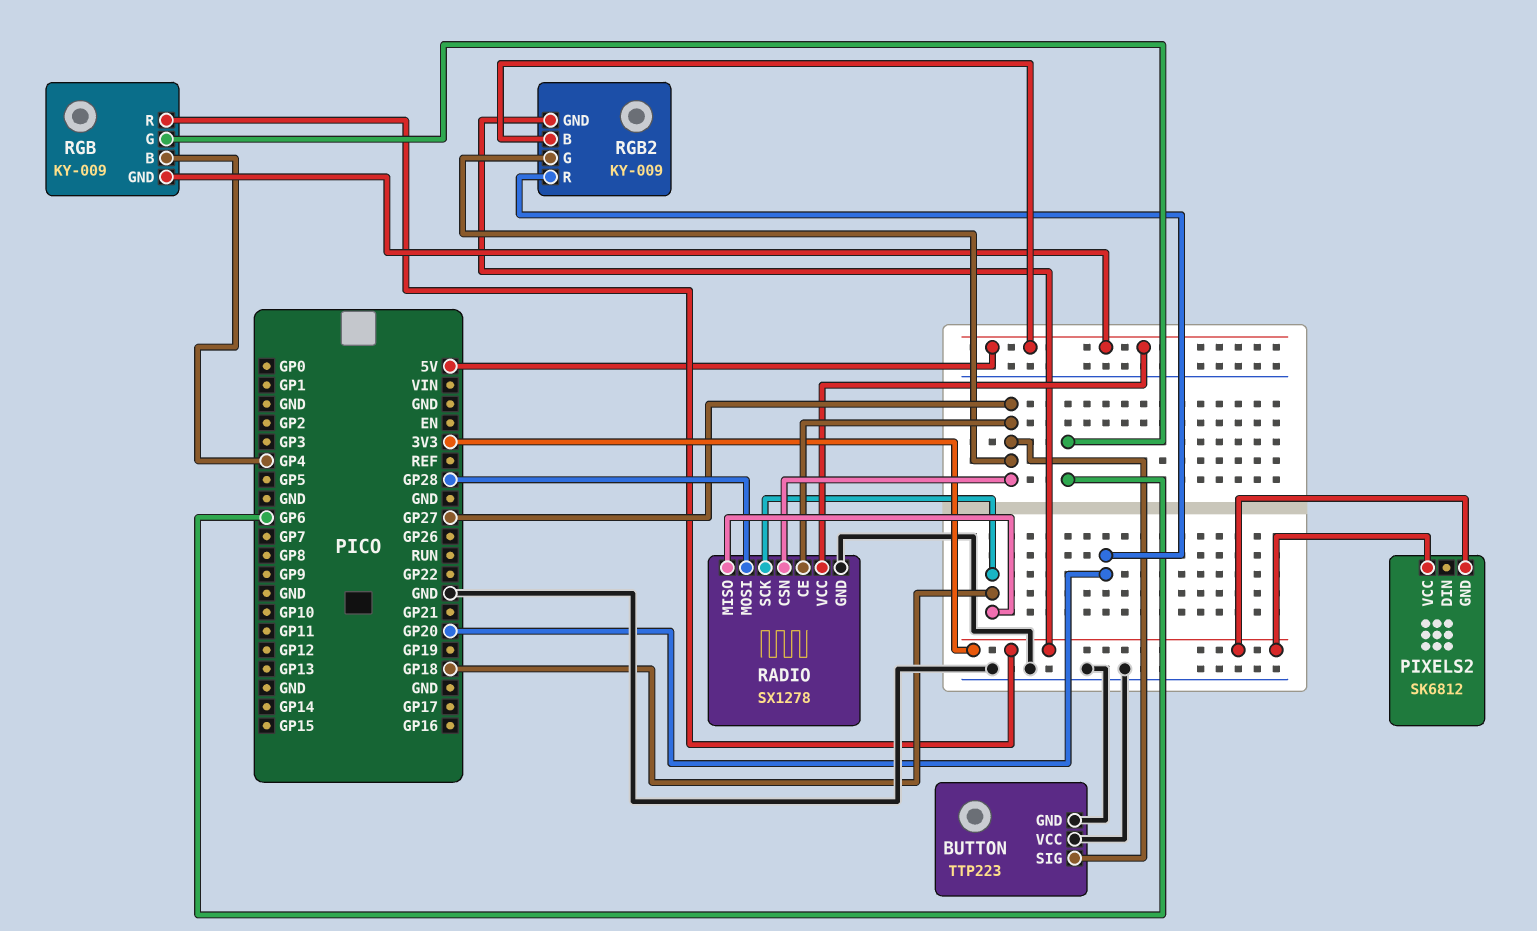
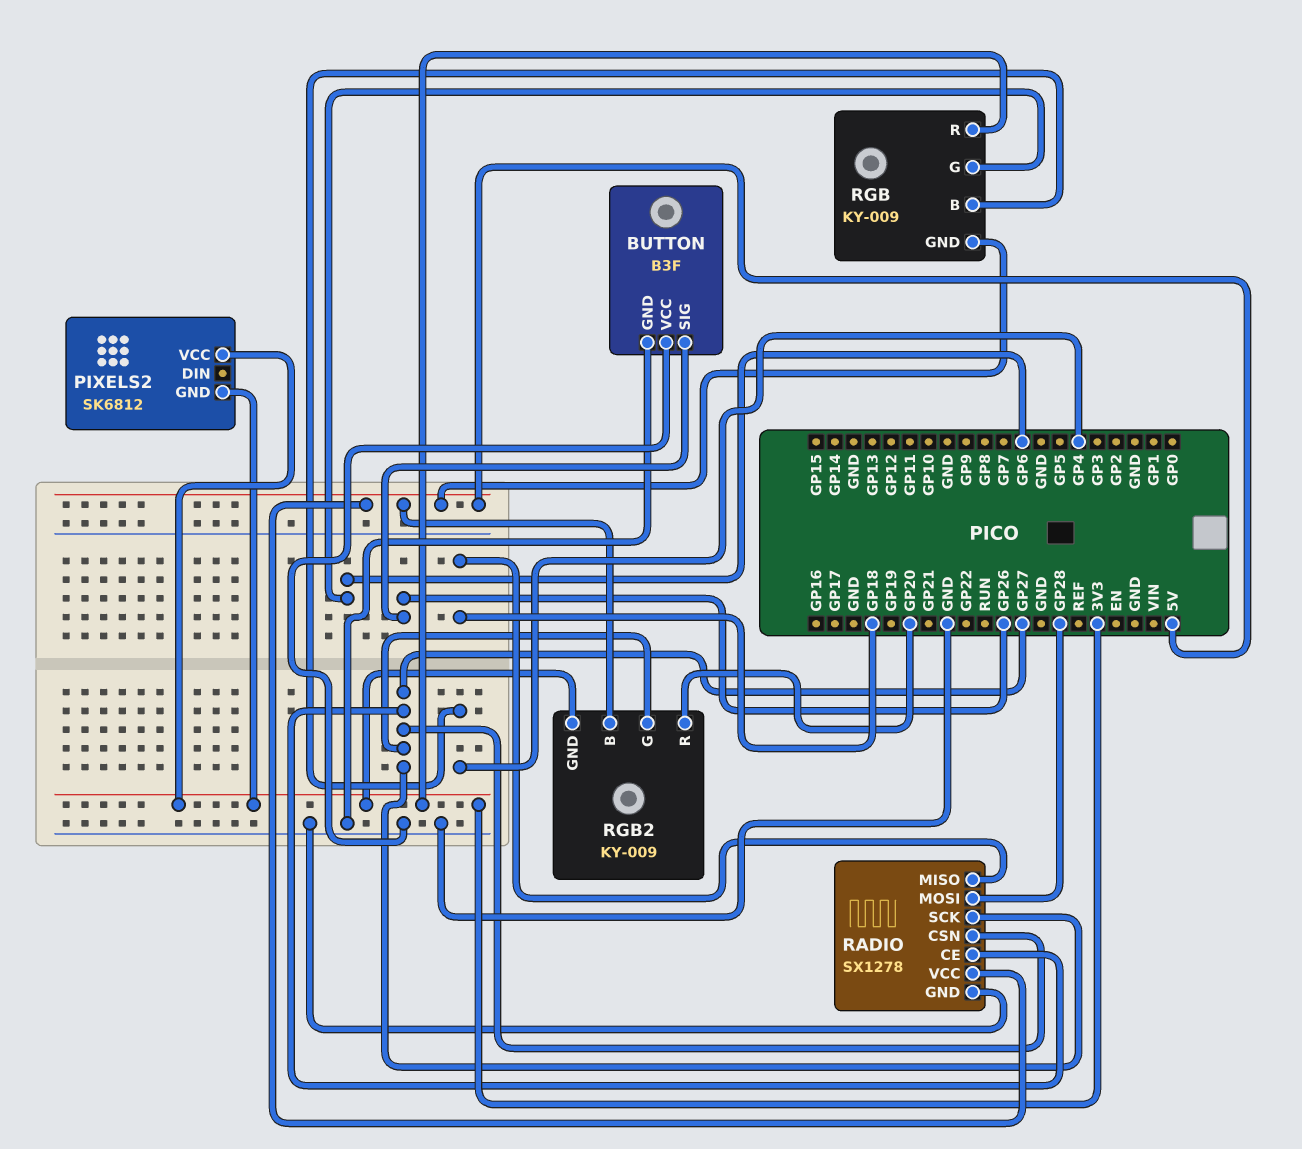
BUTTON: TTP223 -> B3F
BUTTON pin SIG: GP27 -> GP26
RADIO pin SCK: GP18 -> GP27

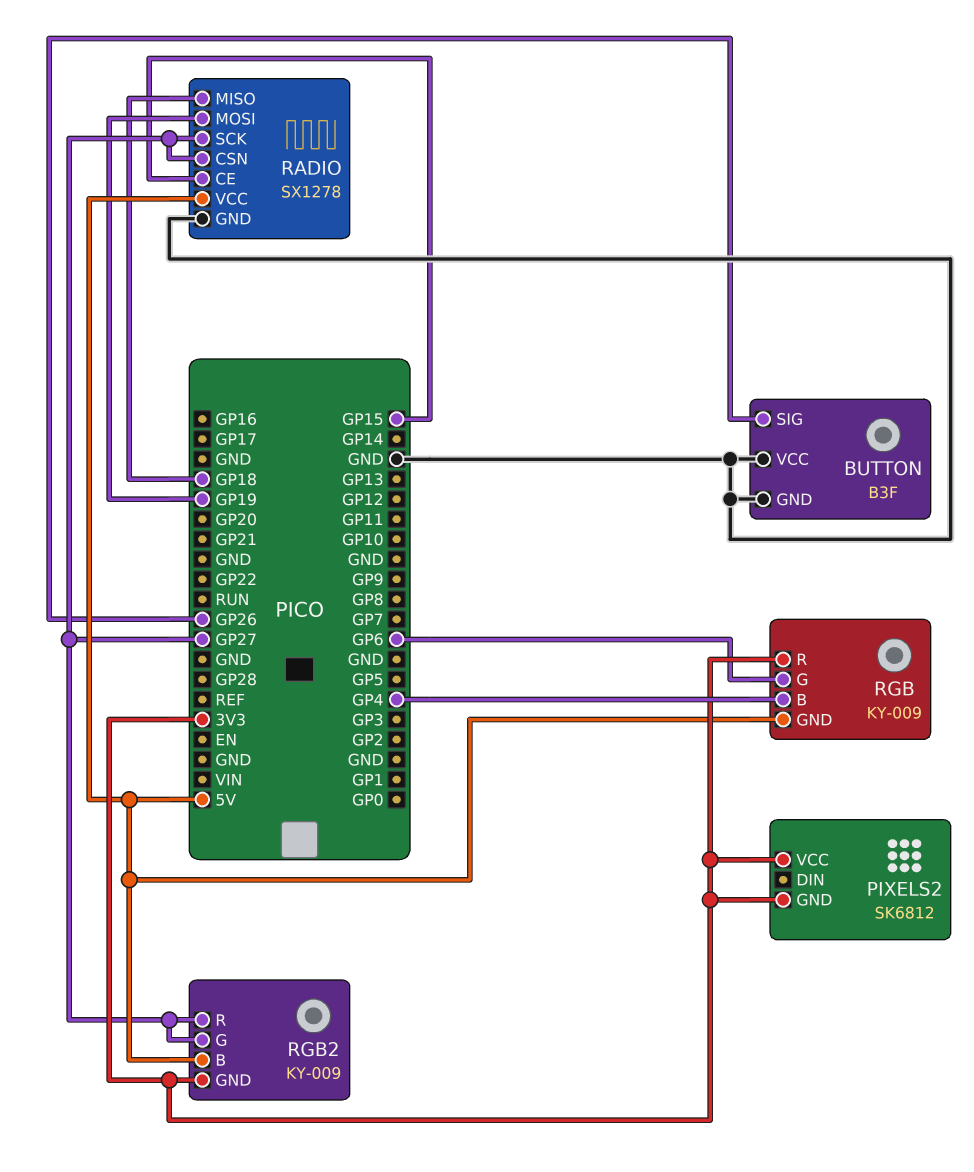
RADIO pin CE: GP27 -> GP15
RADIO pin MOSI: GP28 -> GP19
RGB2 pin R: GP20 -> GP27

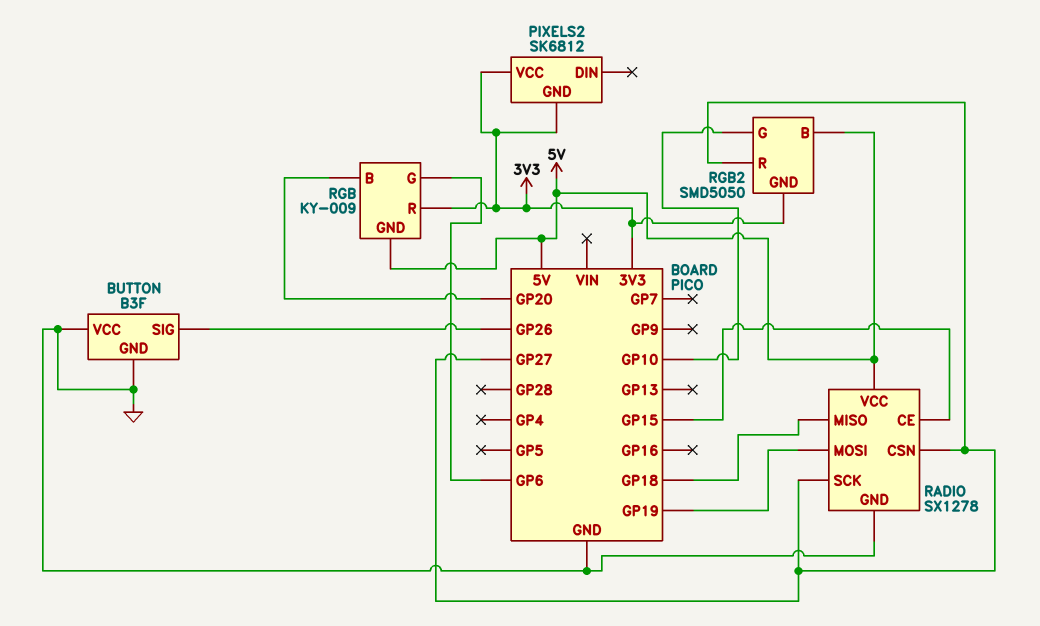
RGB pin B: GP4 -> GP20
RGB2: KY-009 -> SMD5050
RGB2 pin G: GP27 -> GP10

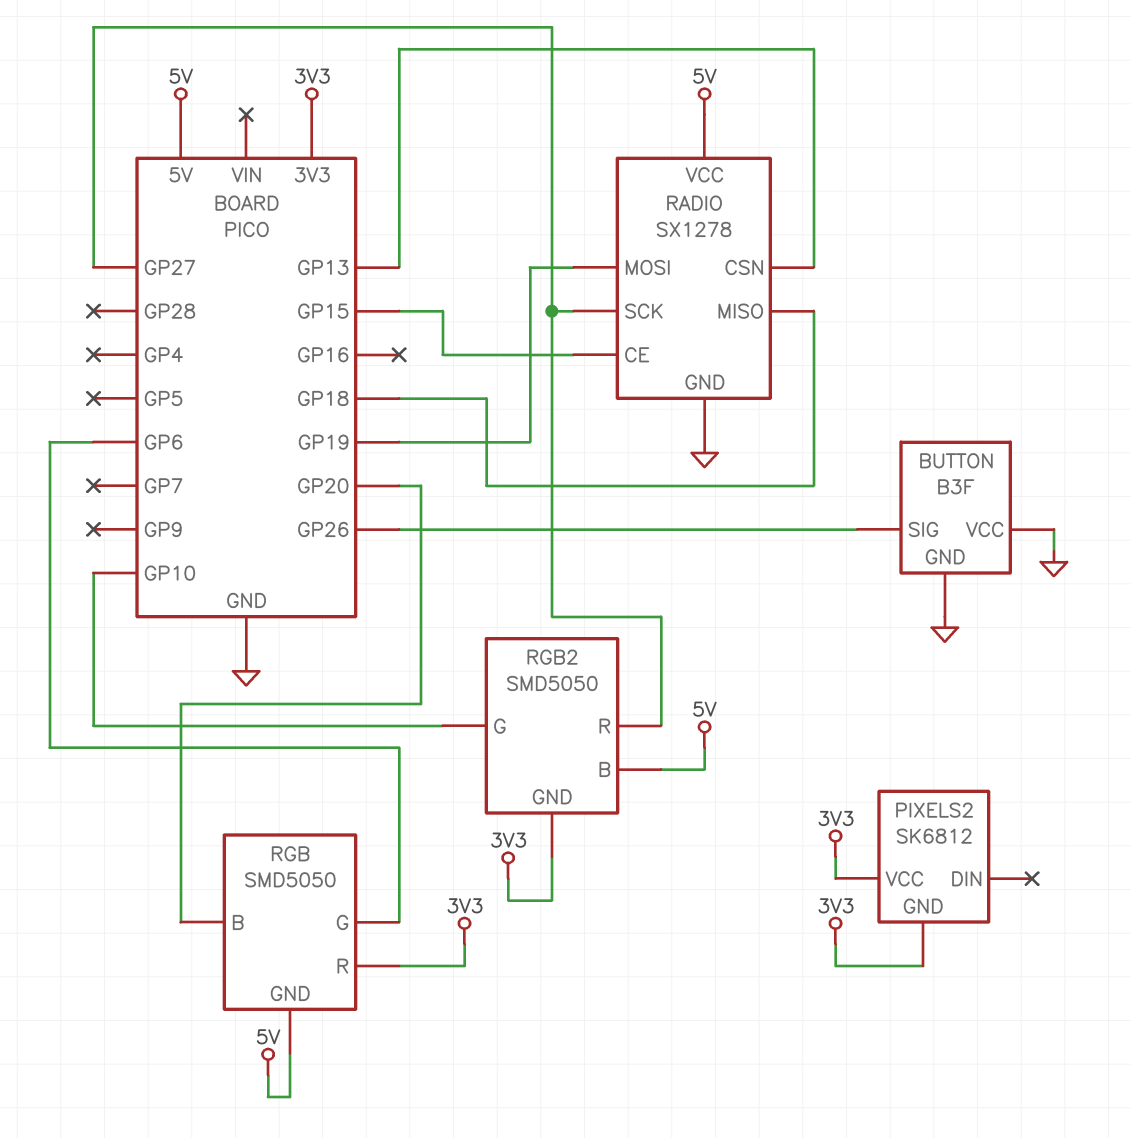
RADIO pin CSN: GP27 -> GP13
RGB: KY-009 -> SMD5050

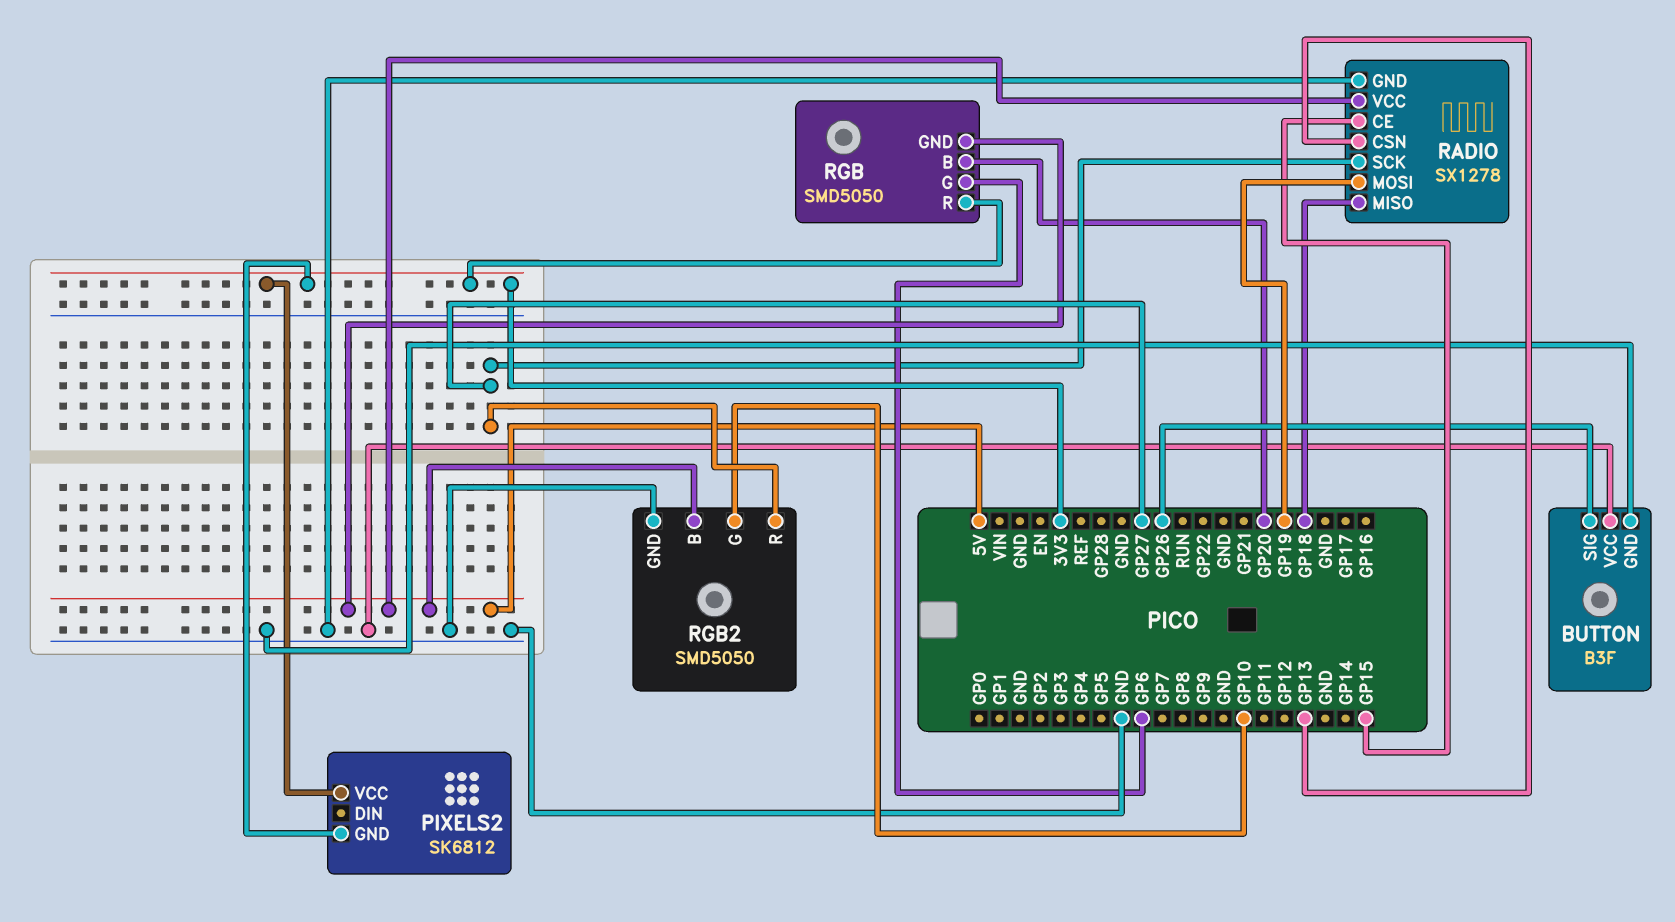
RGB2 pin GND: 3V3 -> GND

